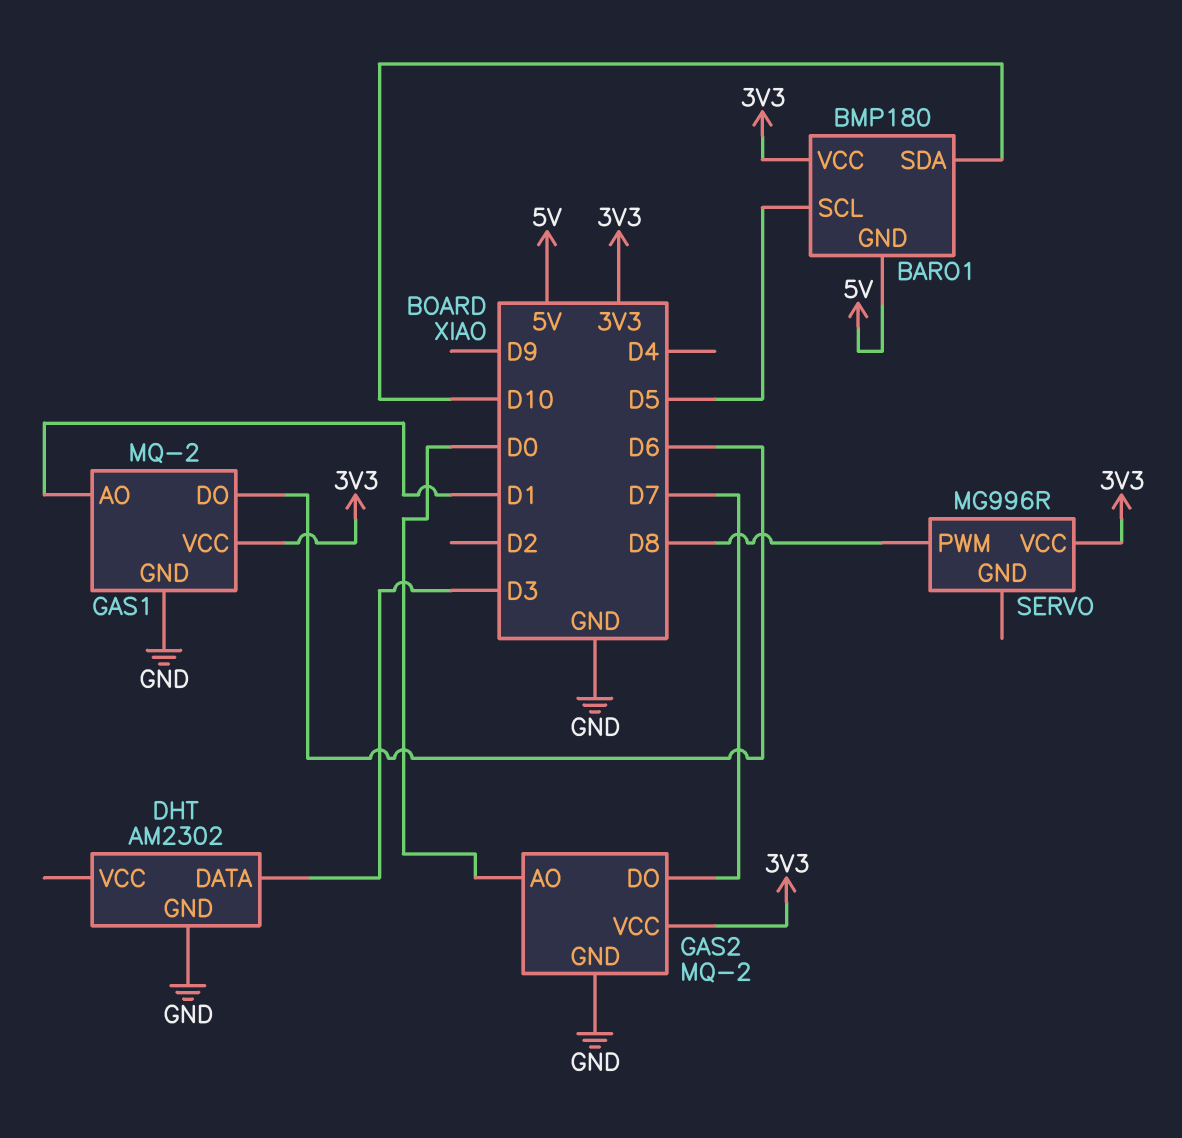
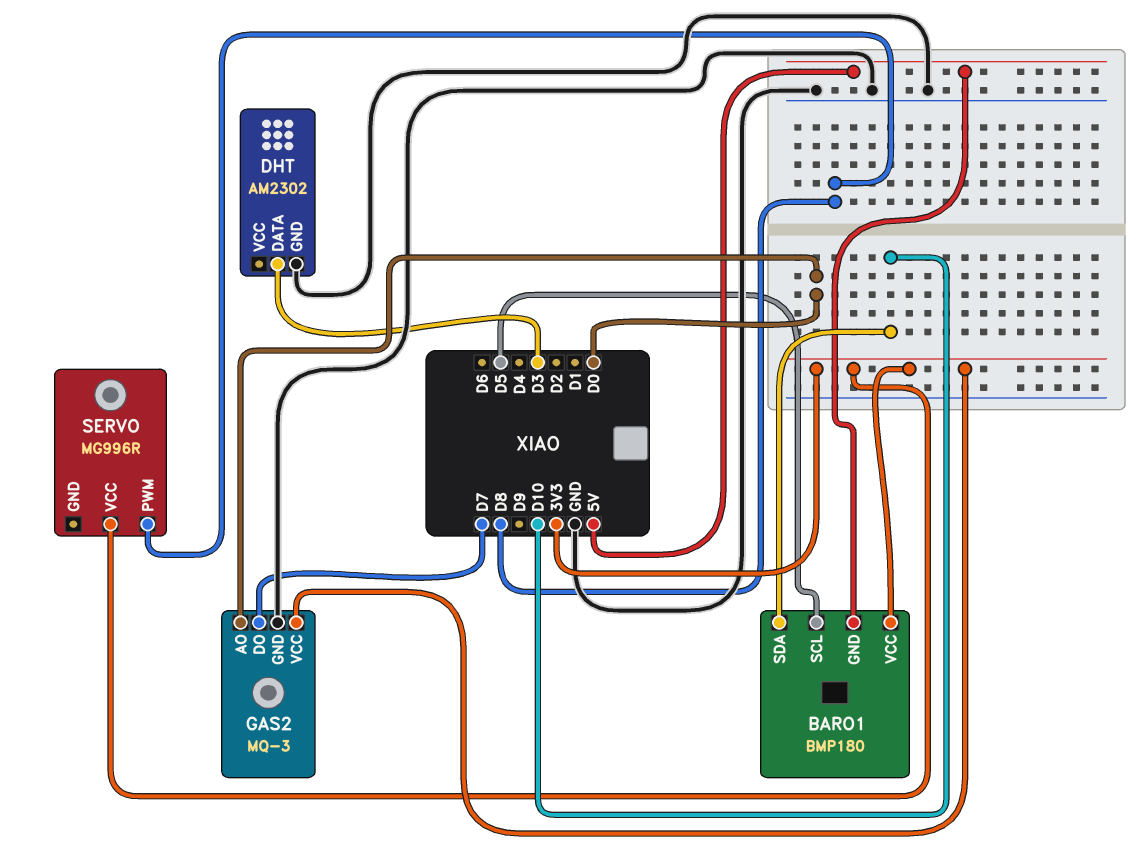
GAS1: MQ-2 -> none
GAS1 pin AO: D1 -> none
GAS1 pin DO: D6 -> none
GAS1 pin GND: GND -> none
GAS1 pin VCC: 3V3 -> none
GAS2: MQ-2 -> MQ-3

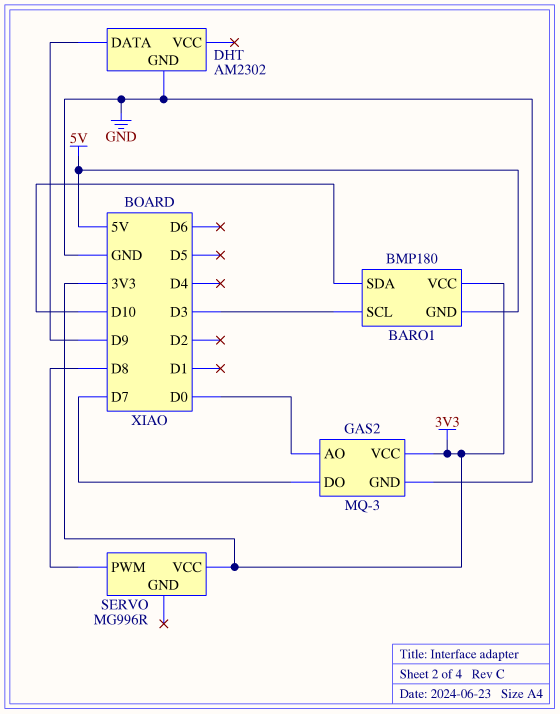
BARO1 pin SCL: D5 -> D3
DHT pin DATA: D3 -> D9

